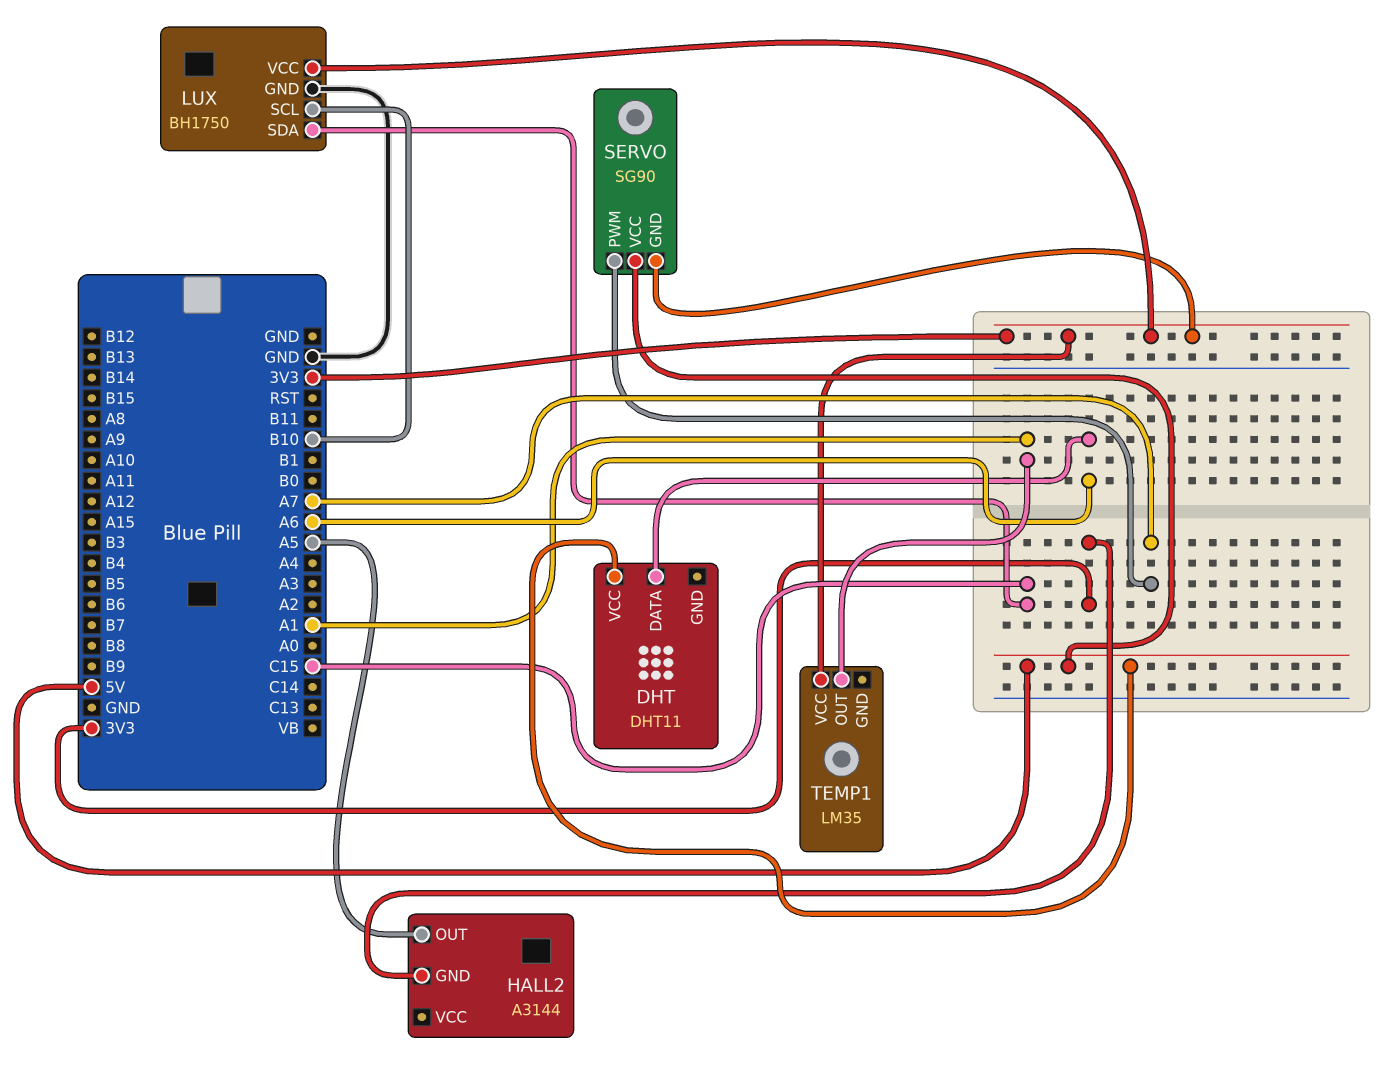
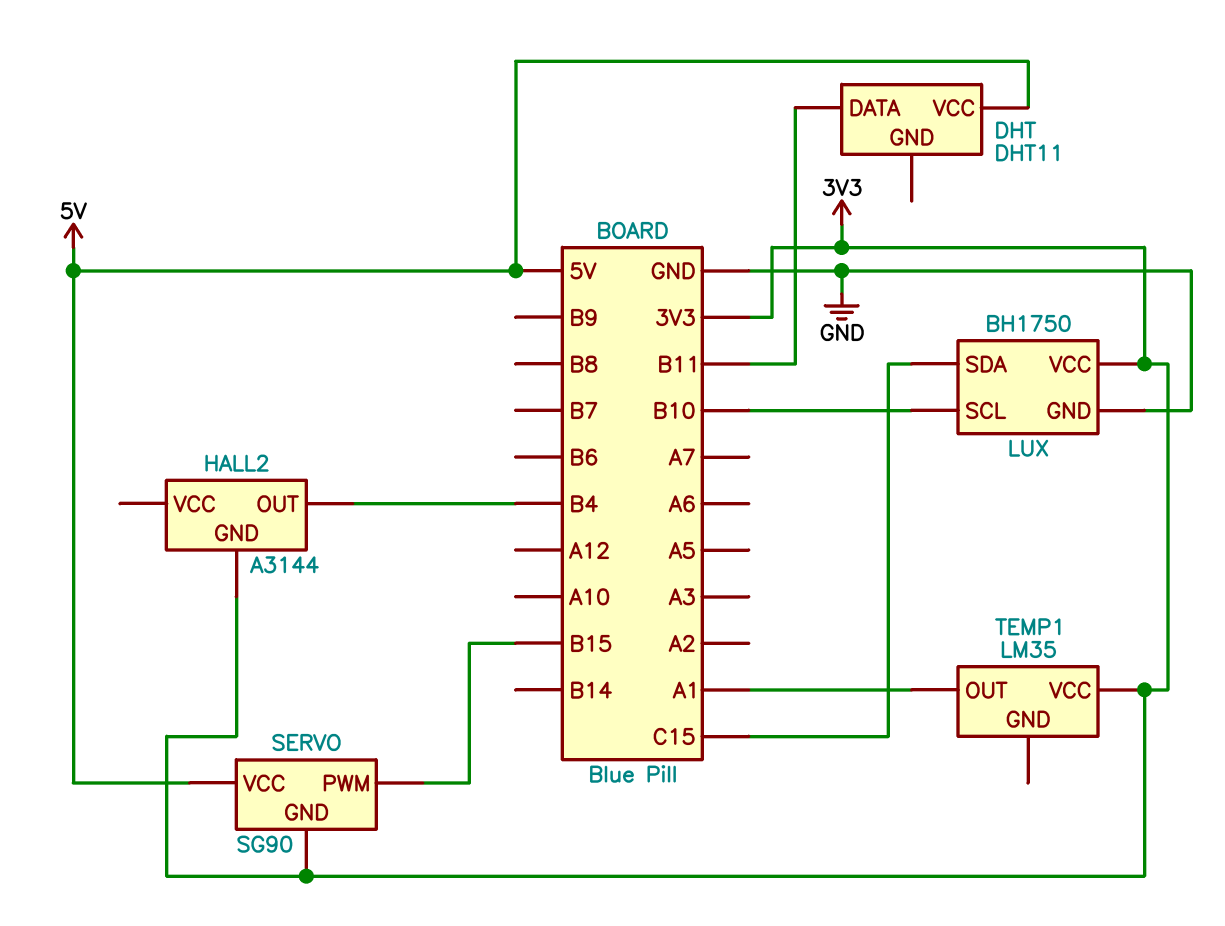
DHT pin DATA: A6 -> B11
HALL2 pin OUT: A5 -> B4
SERVO pin PWM: A7 -> B15

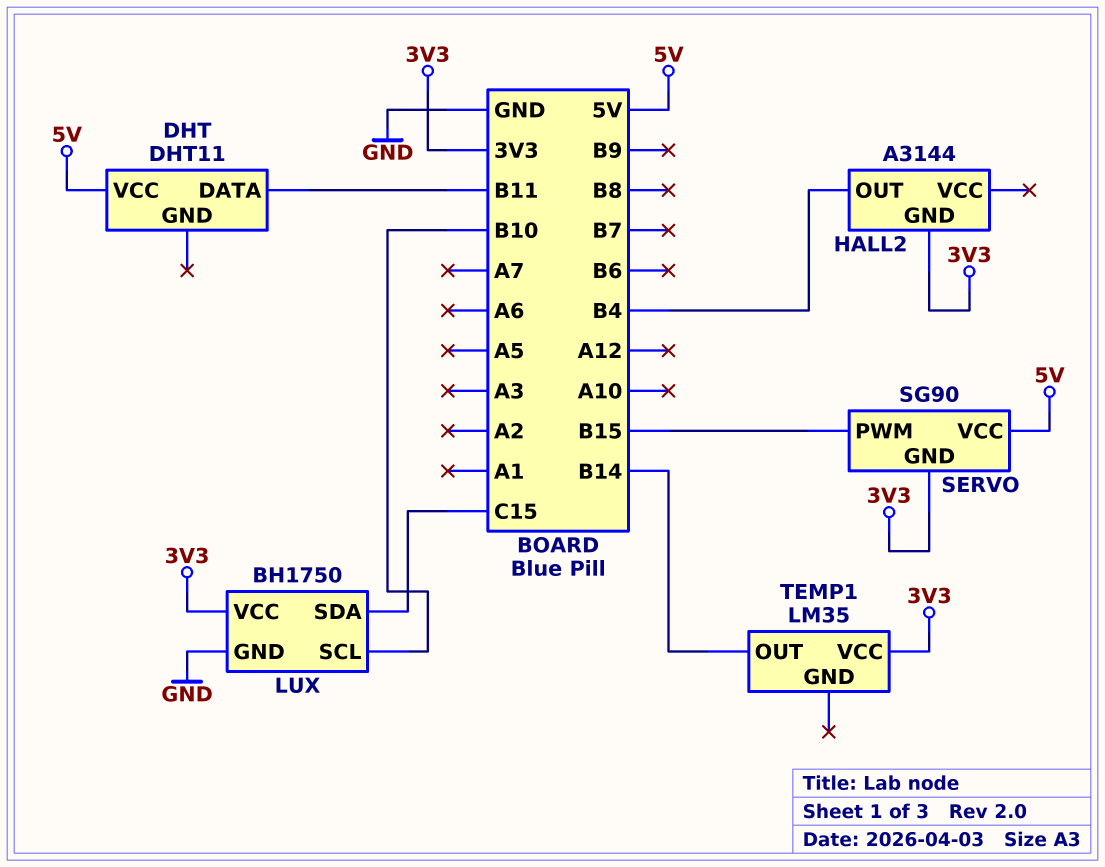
TEMP1 pin OUT: A1 -> B14

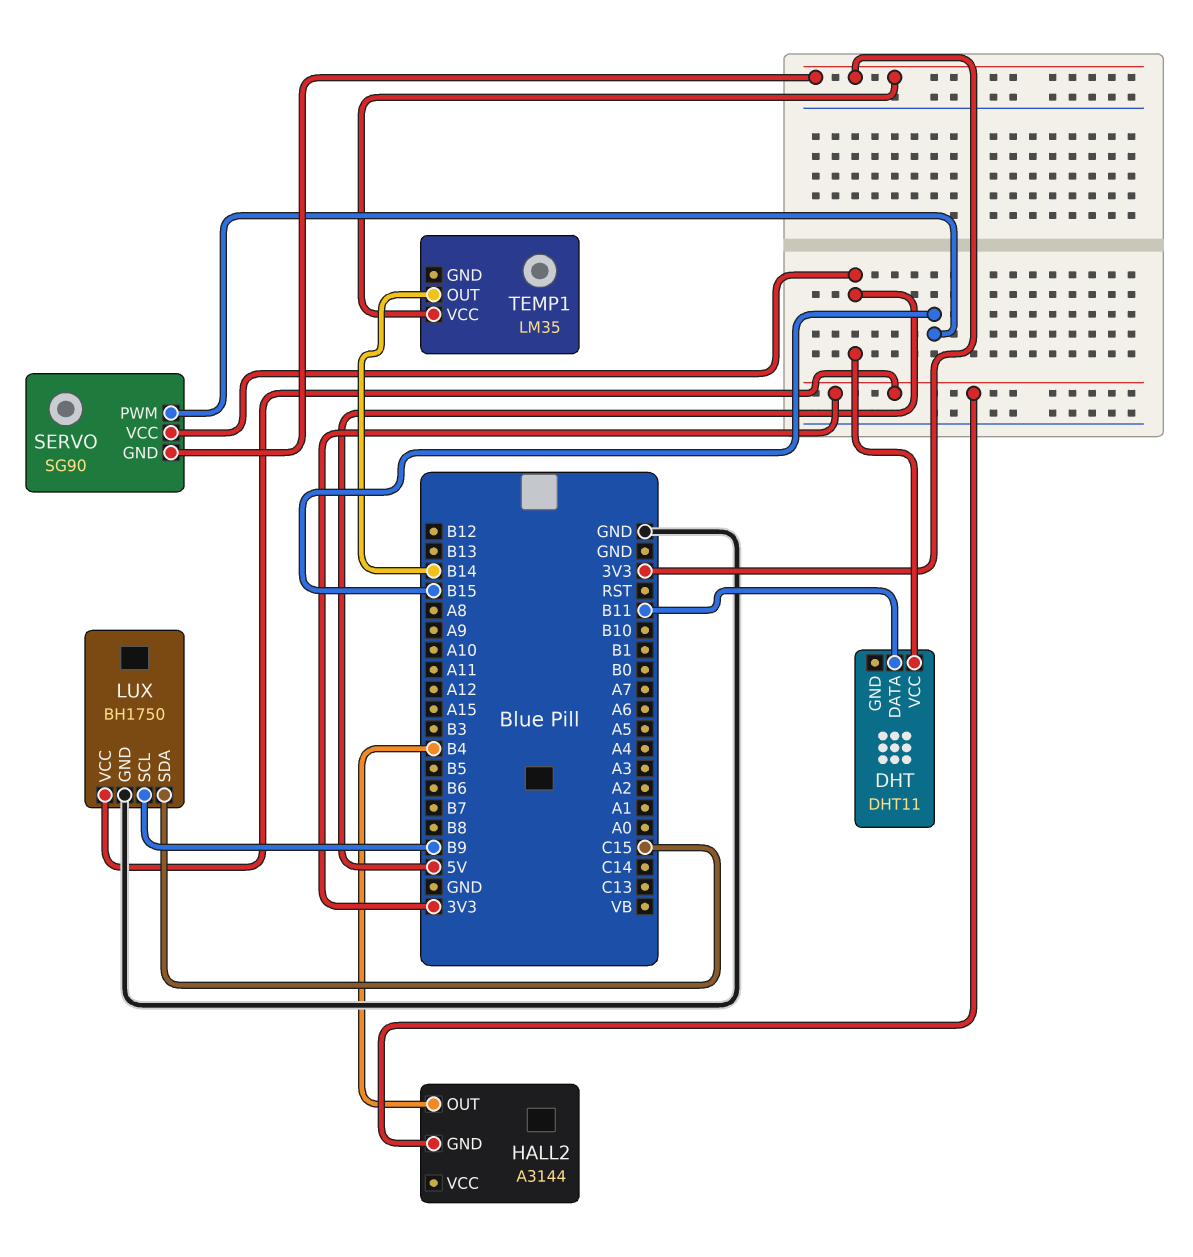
LUX pin SCL: B10 -> B9

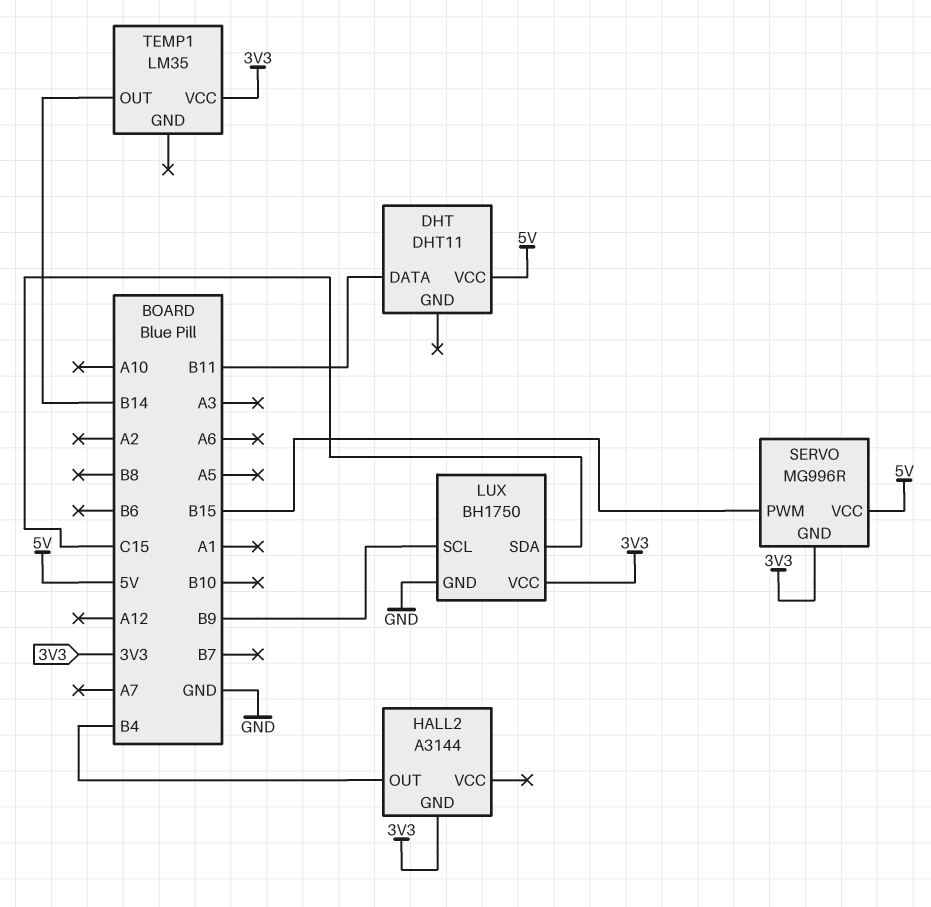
SERVO: SG90 -> MG996R

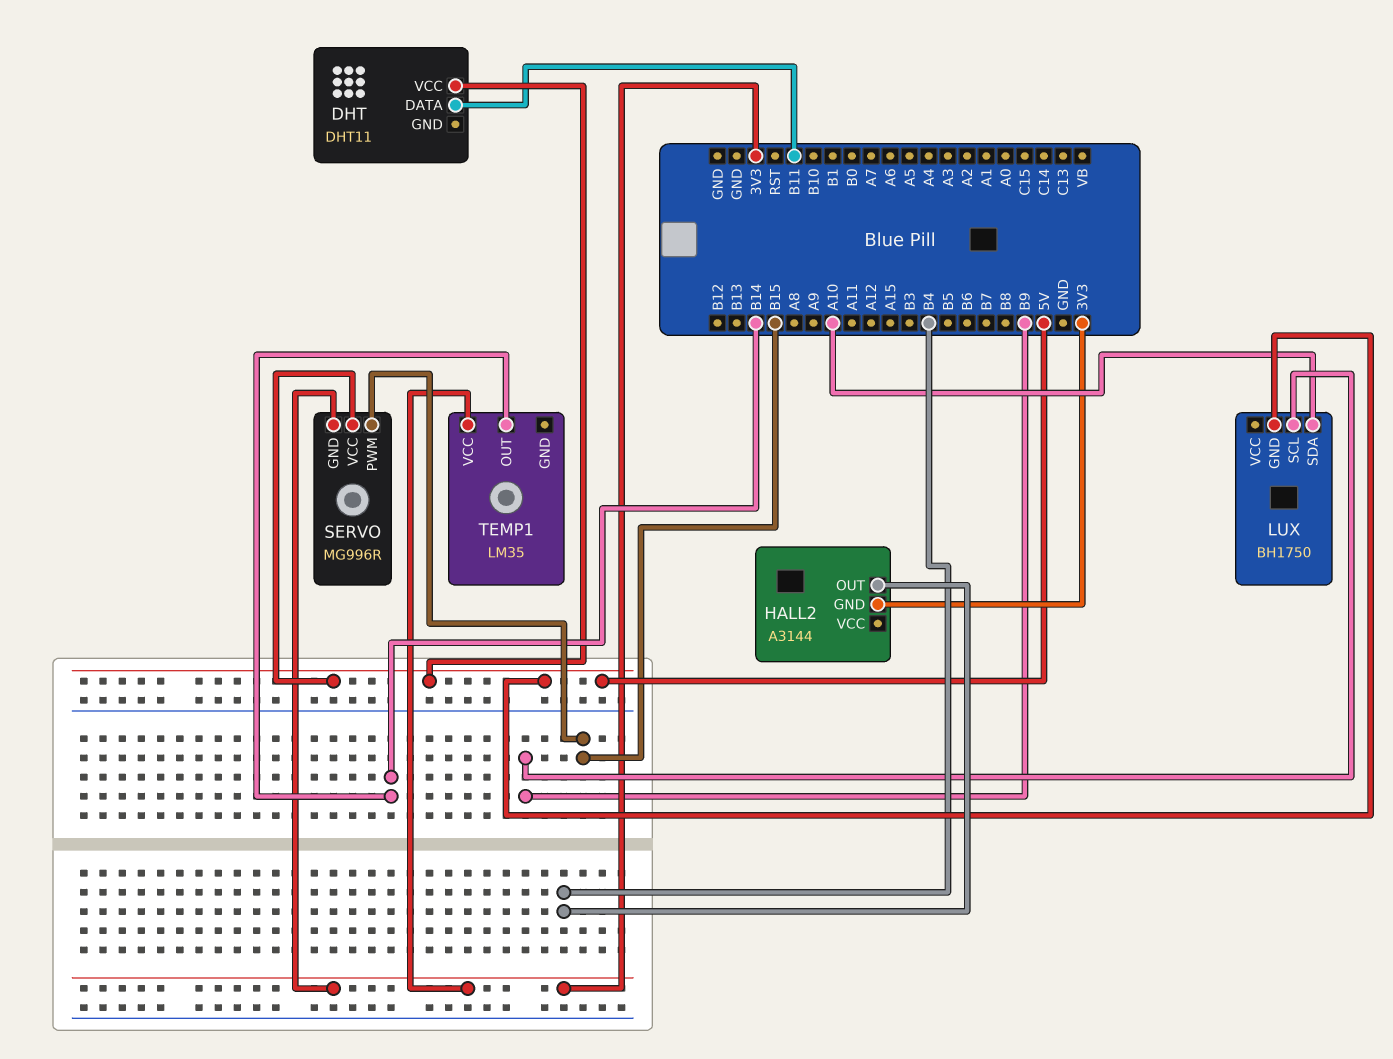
LUX pin GND: GND -> 5V
LUX pin SDA: C15 -> A10
LUX pin VCC: 3V3 -> none

